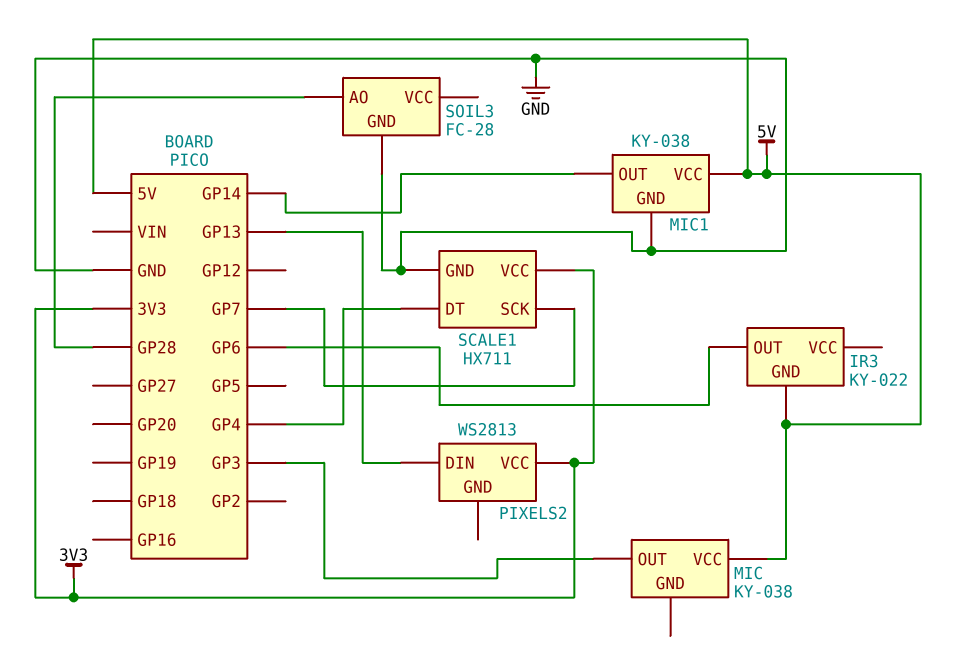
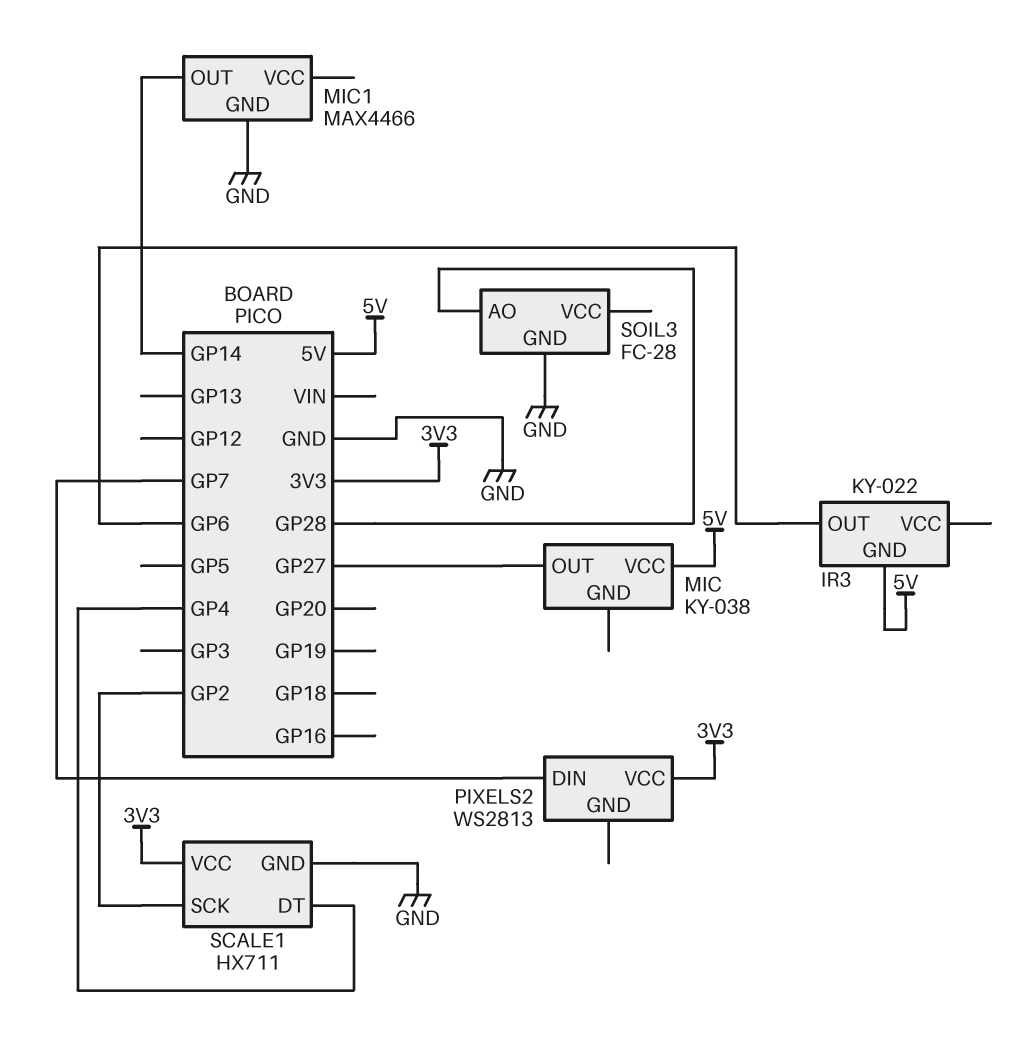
MIC pin OUT: GP3 -> GP27
MIC1: KY-038 -> MAX4466
MIC1 pin VCC: 5V -> none
PIXELS2 pin DIN: GP13 -> GP7
SCALE1 pin SCK: GP7 -> GP2

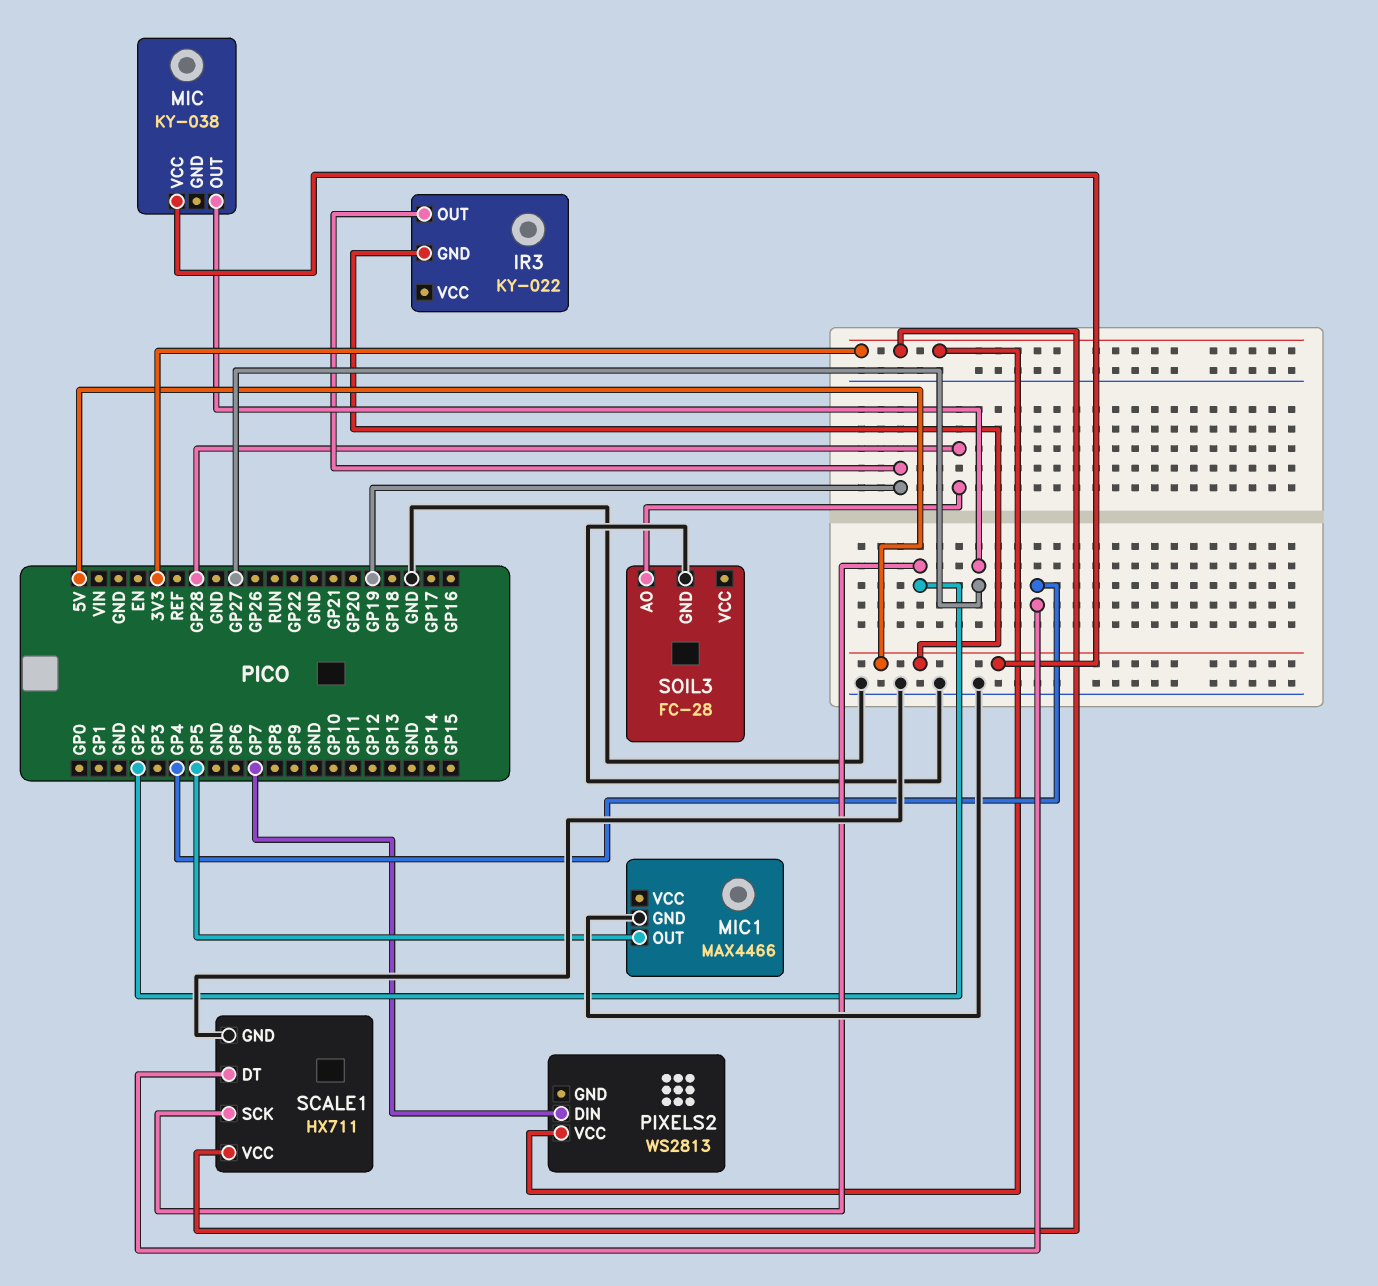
IR3 pin OUT: GP6 -> GP19
MIC1 pin OUT: GP14 -> GP5

